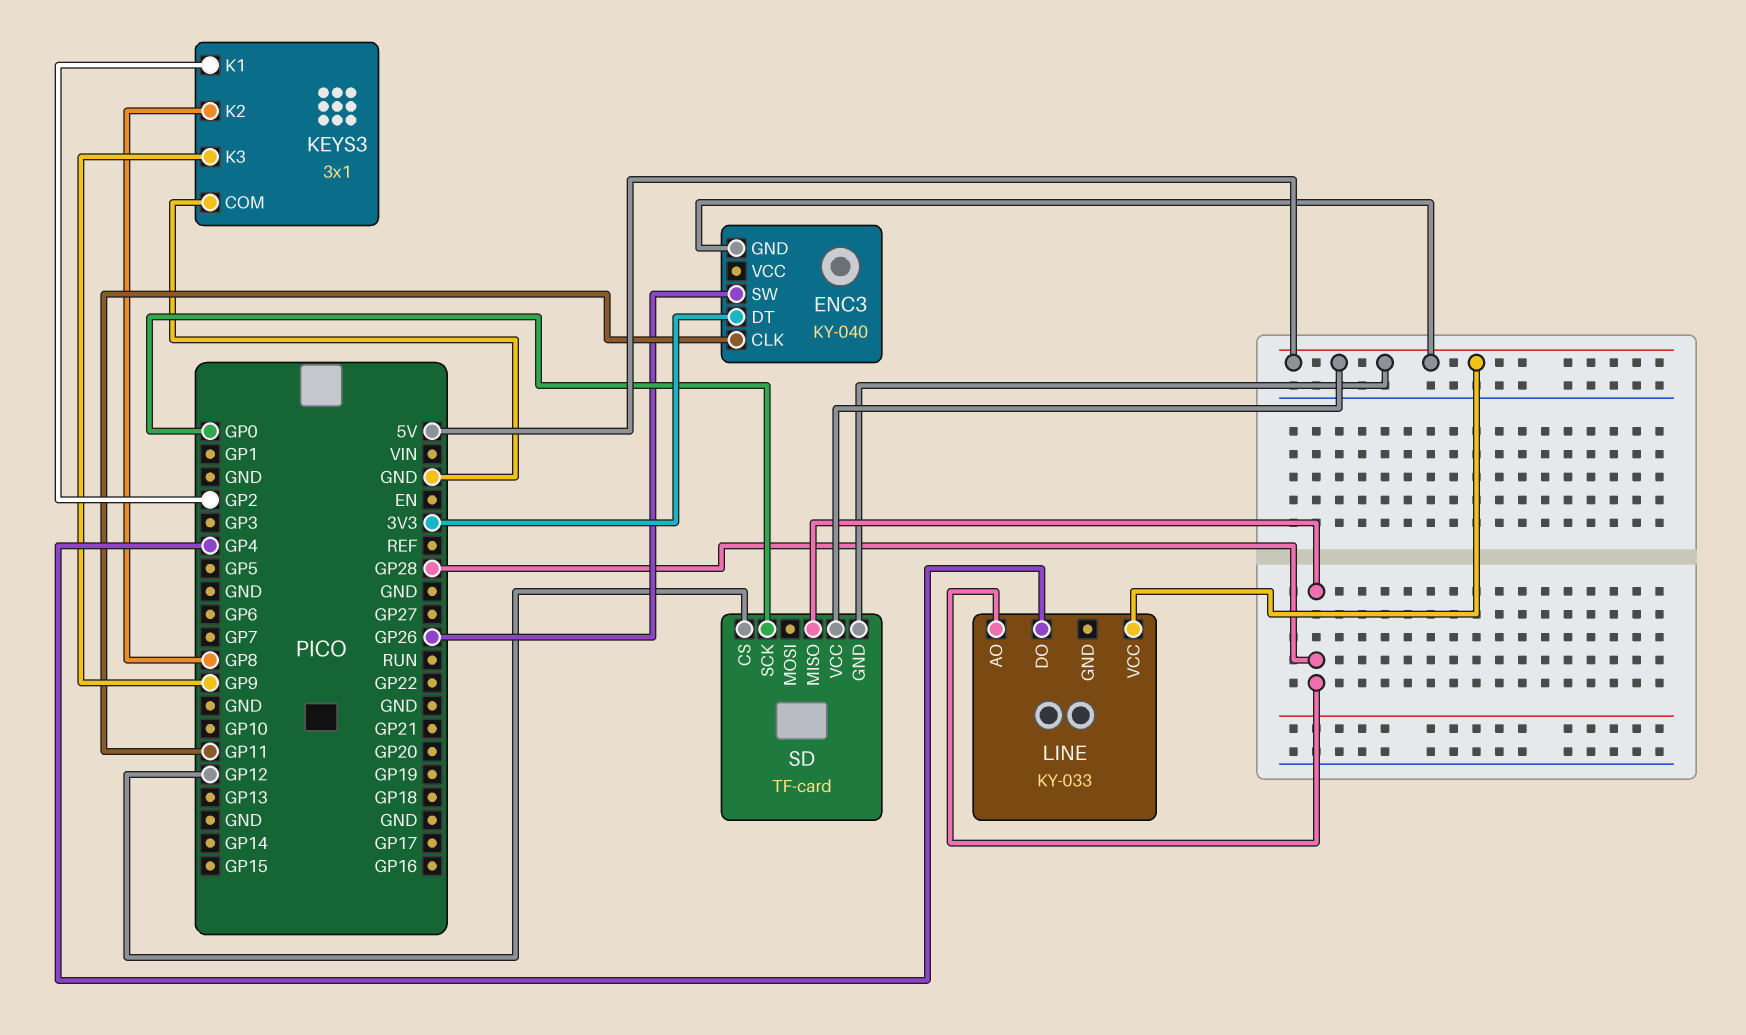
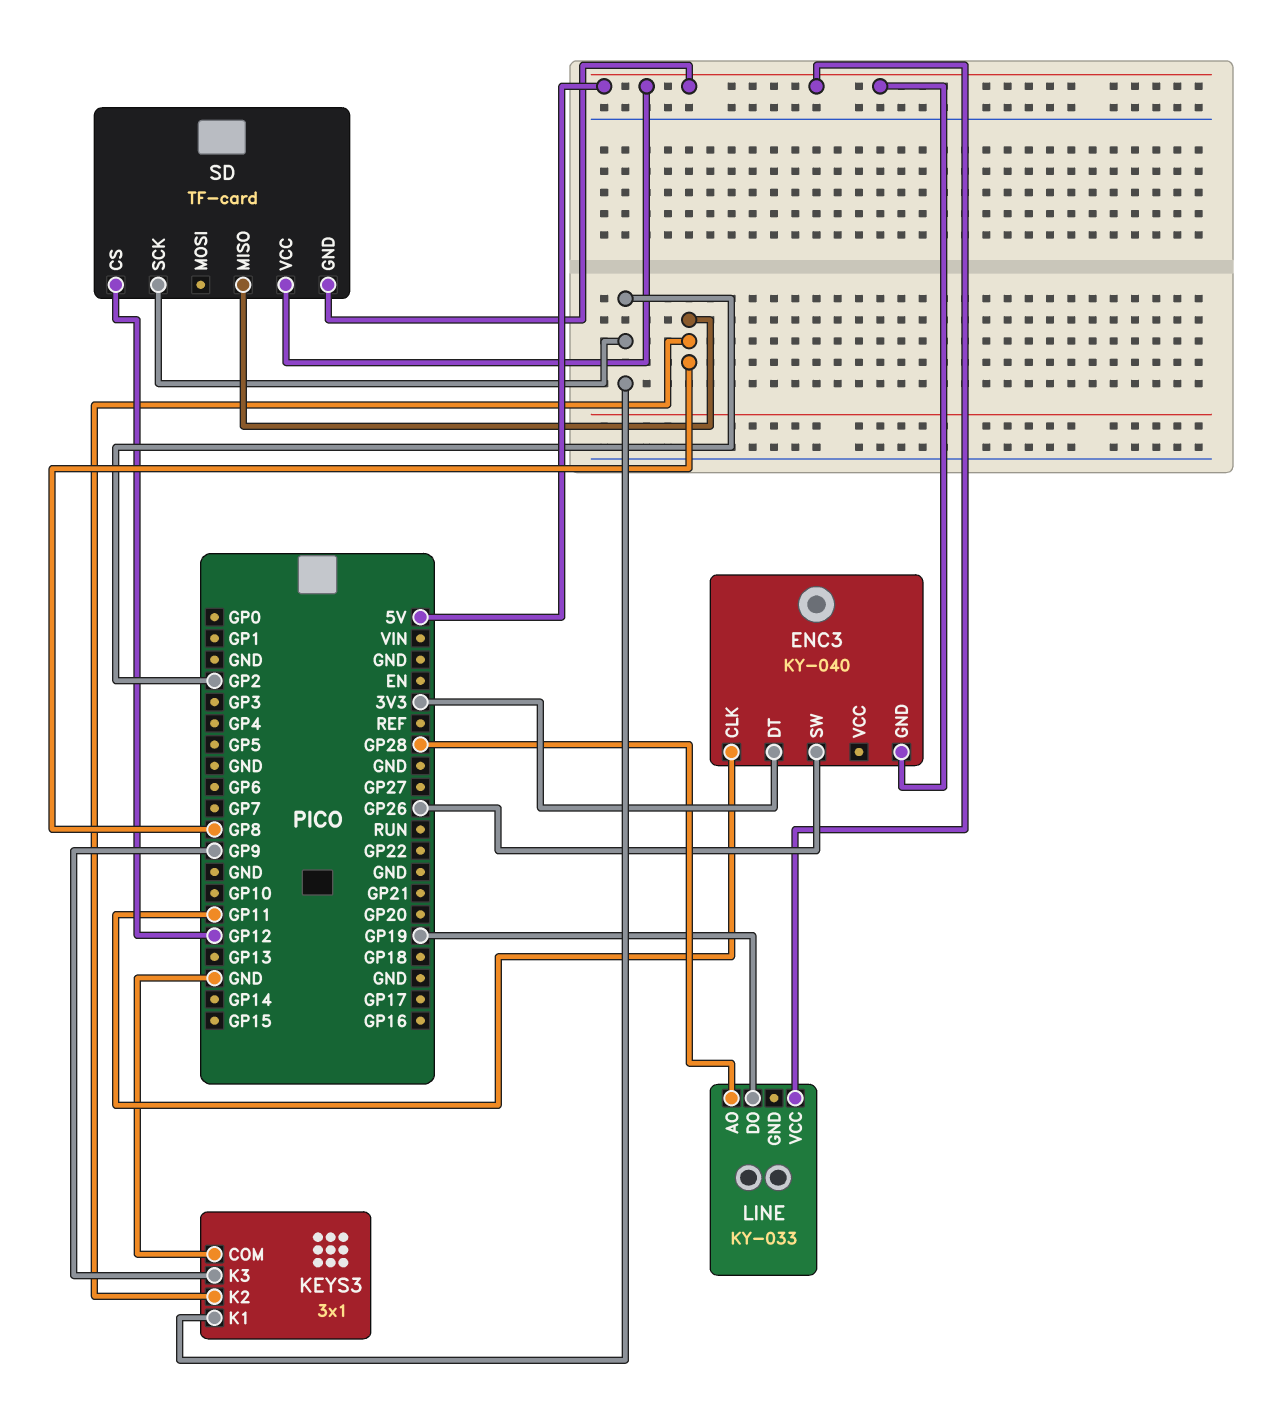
LINE pin DO: GP4 -> GP19
SD pin MISO: GP28 -> GP8
SD pin SCK: GP0 -> GP2

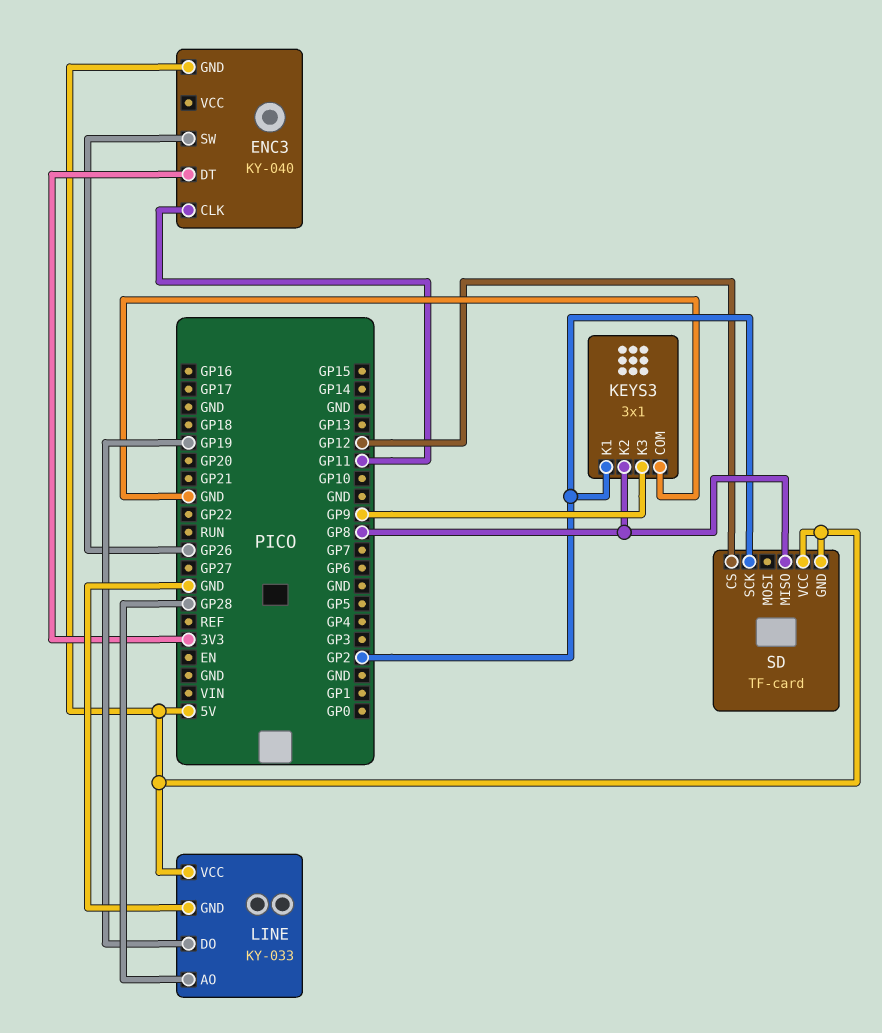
LINE pin GND: none -> GND

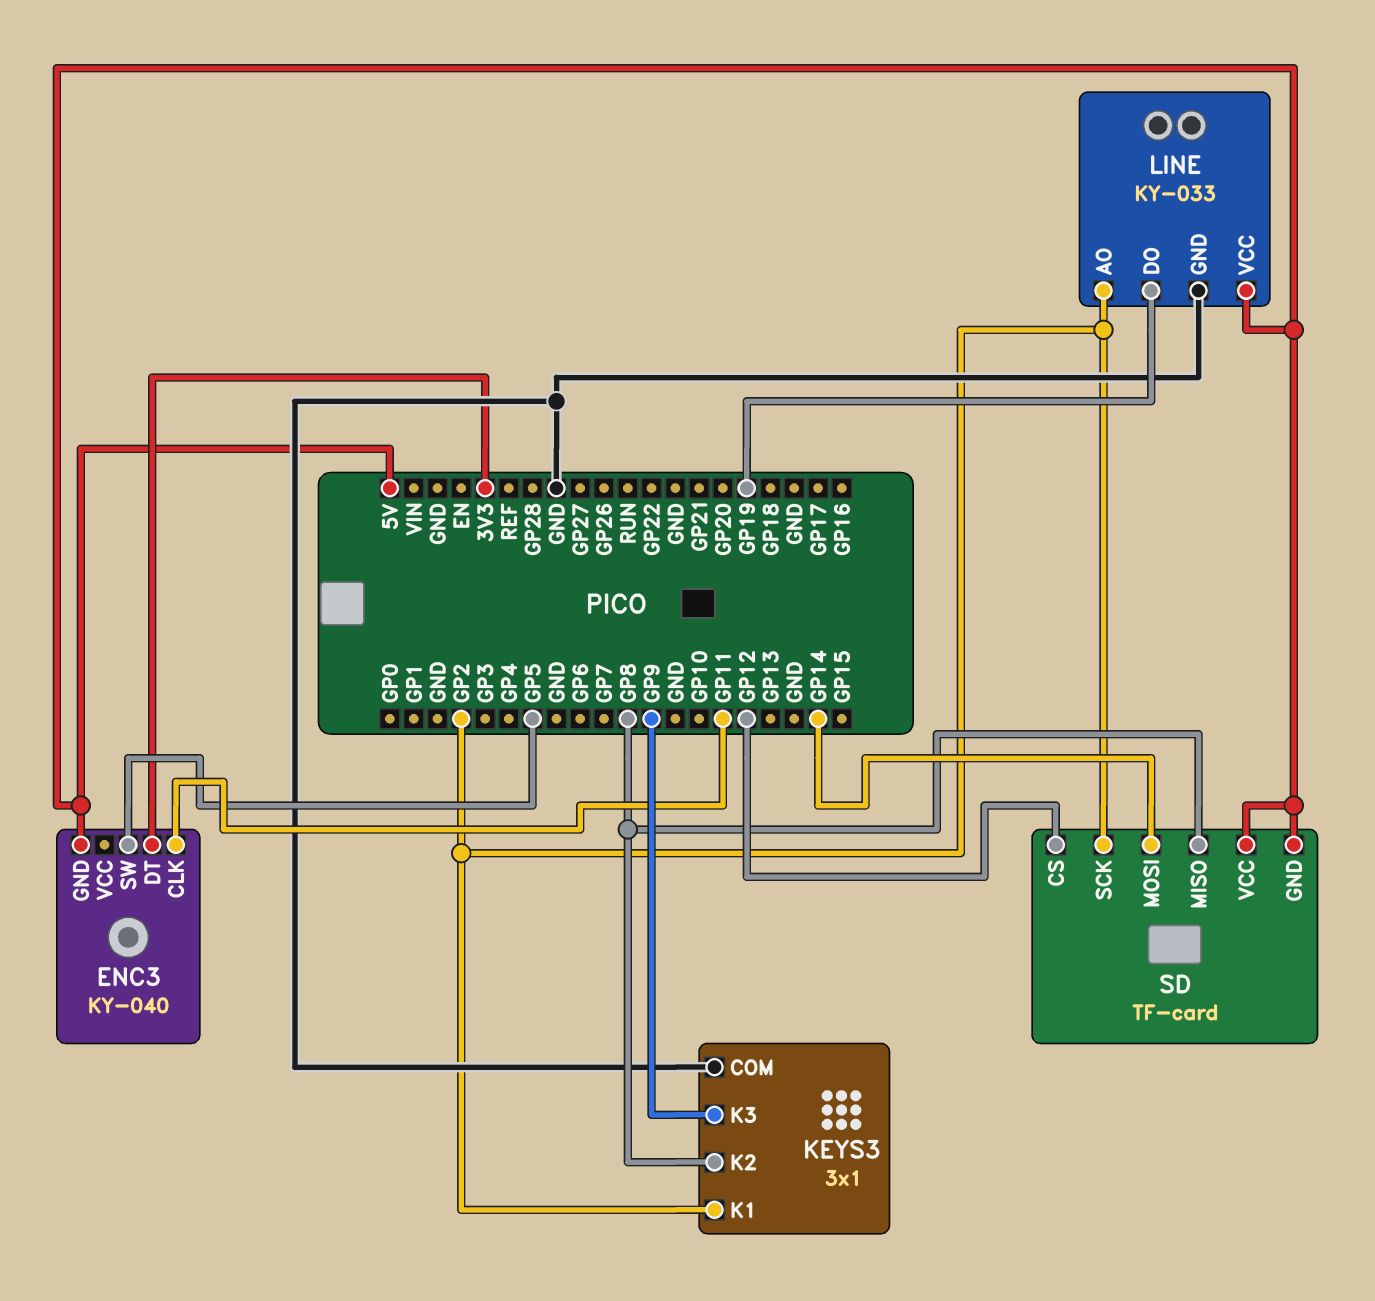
ENC3 pin SW: GP26 -> GP5
LINE pin AO: GP28 -> GP2
SD pin MOSI: none -> GP14

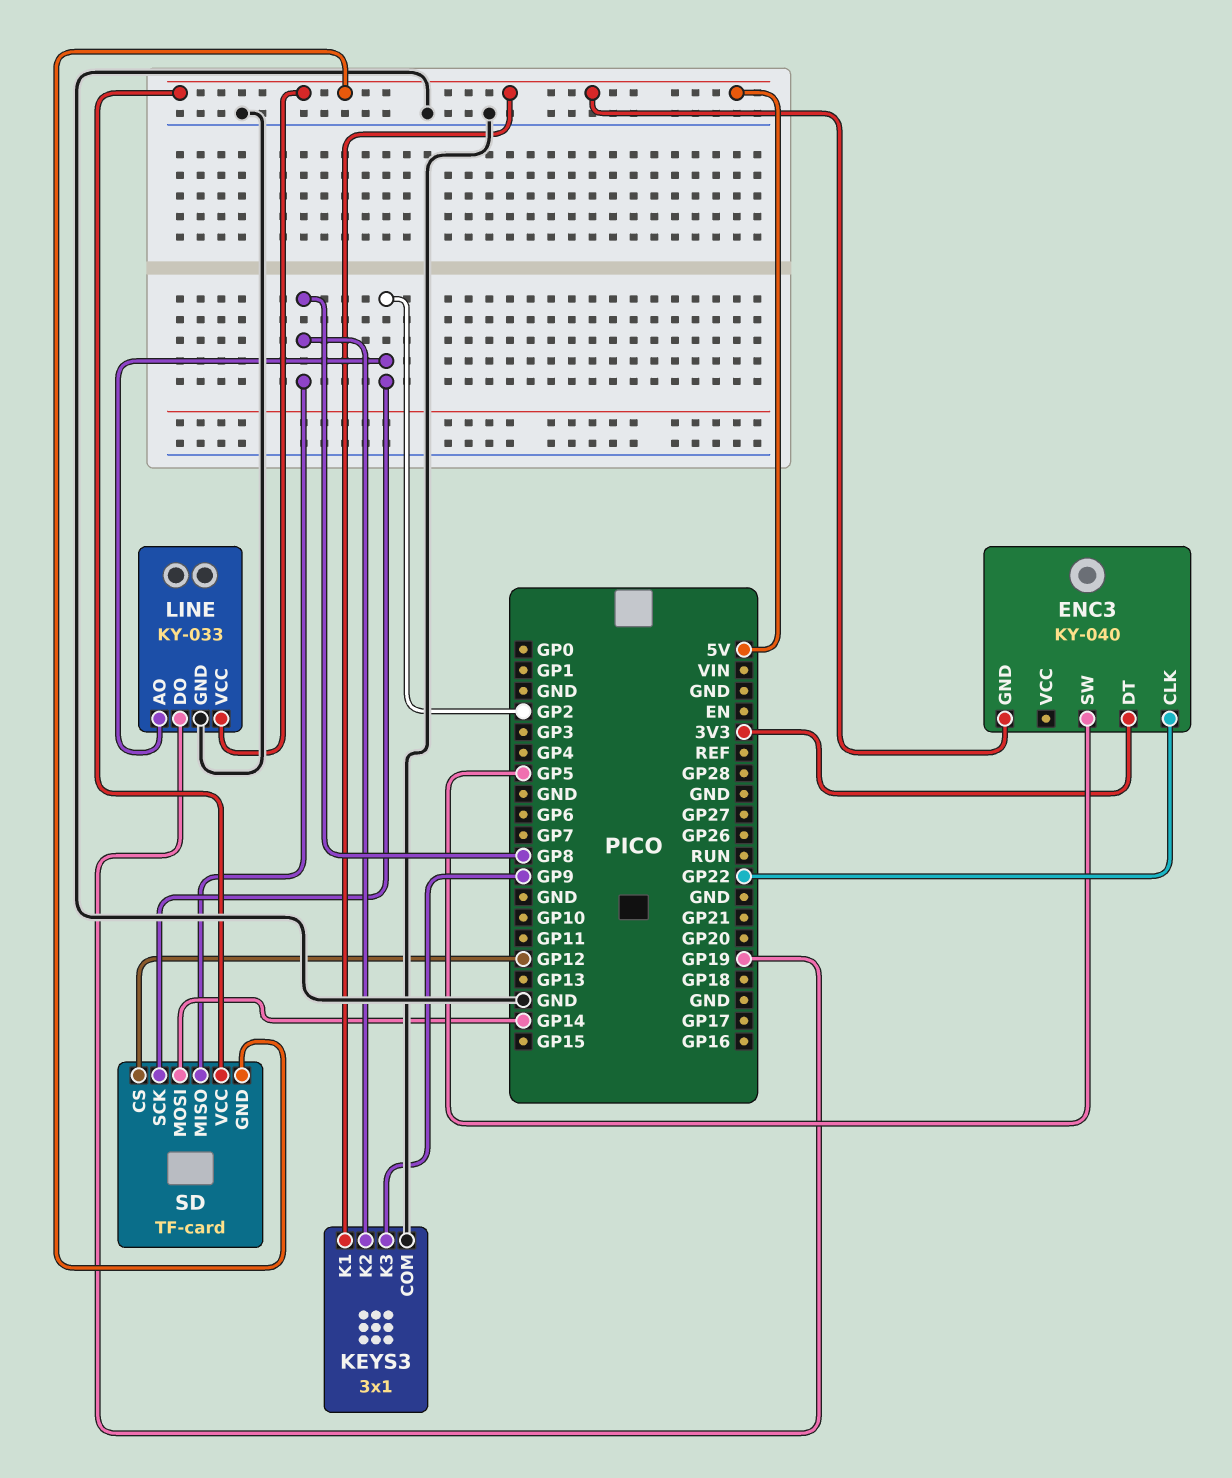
ENC3 pin CLK: GP11 -> GP22
KEYS3 pin K1: GP2 -> 5V

